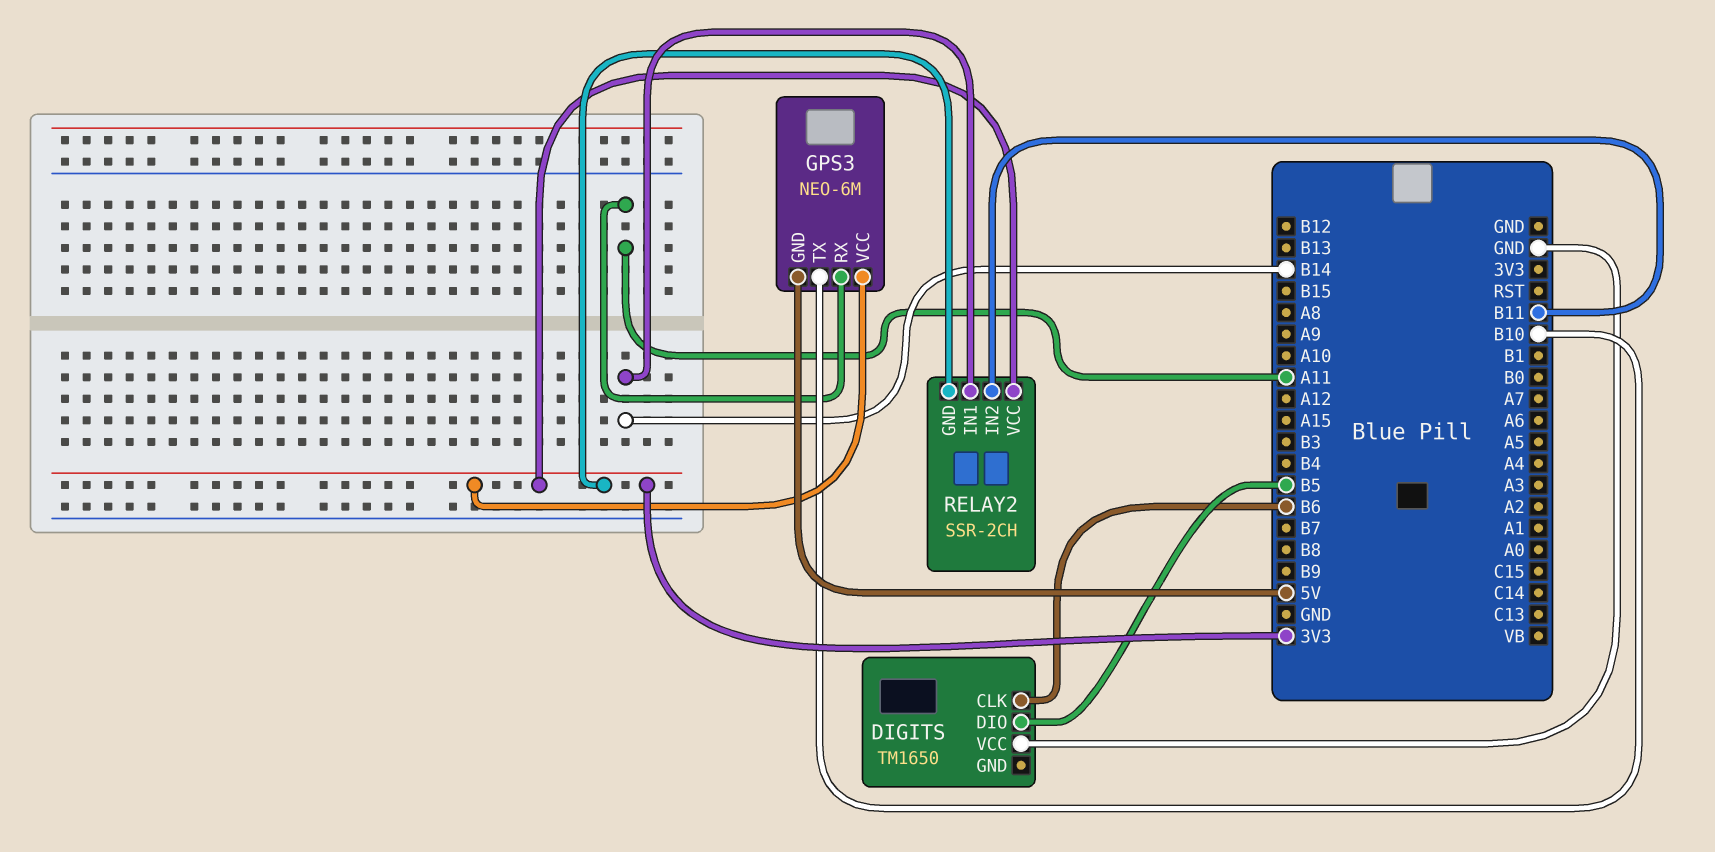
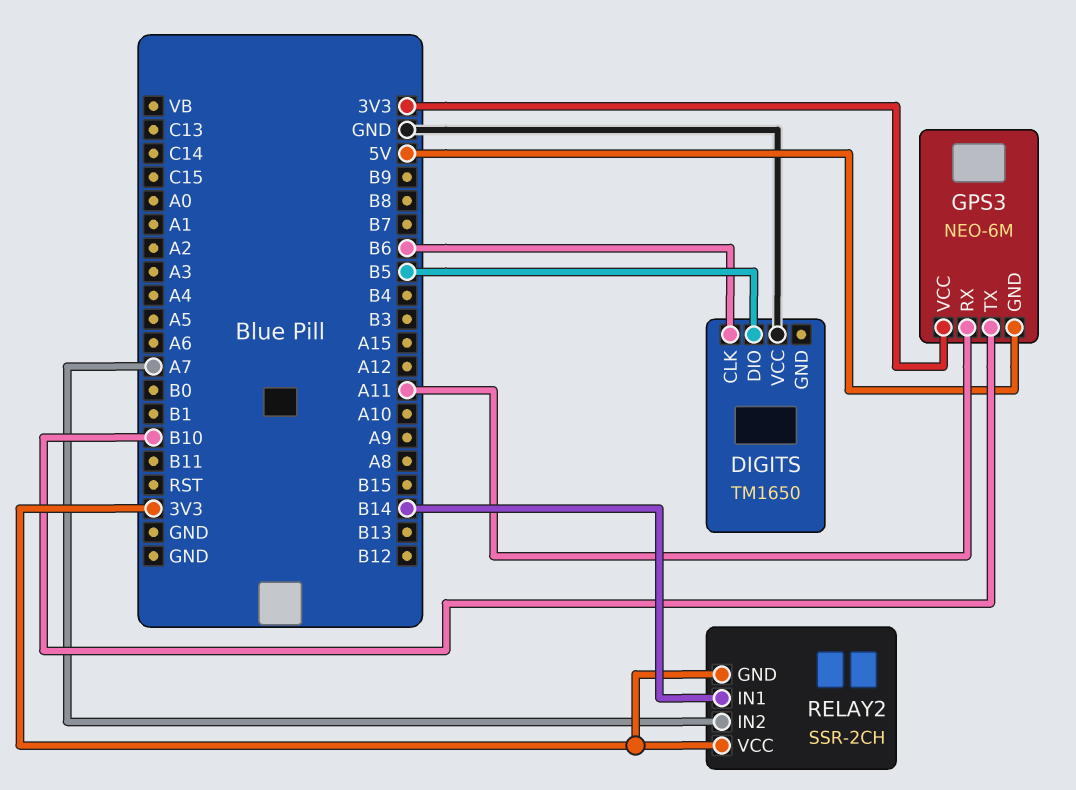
RELAY2 pin IN2: B11 -> A7

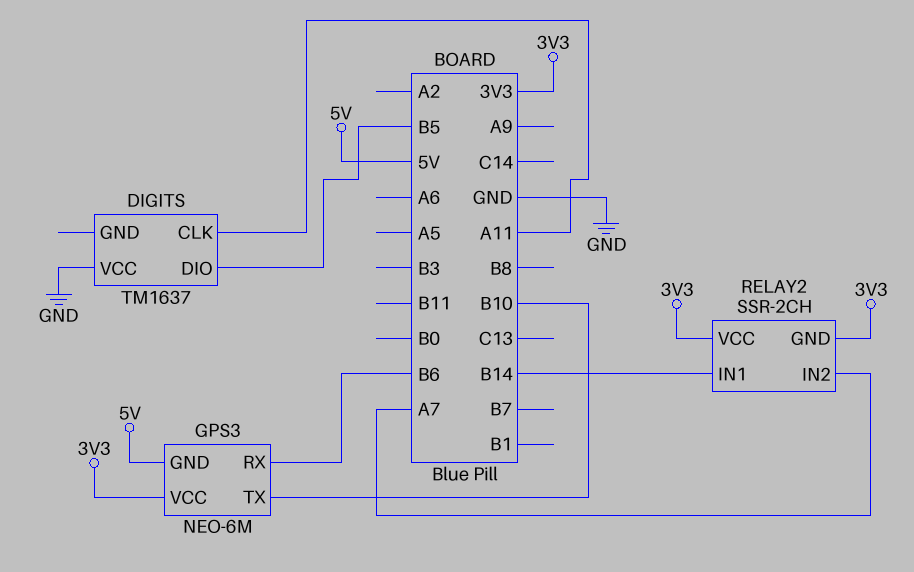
DIGITS: TM1650 -> TM1637
DIGITS pin CLK: B6 -> A11
GPS3 pin RX: A11 -> B6

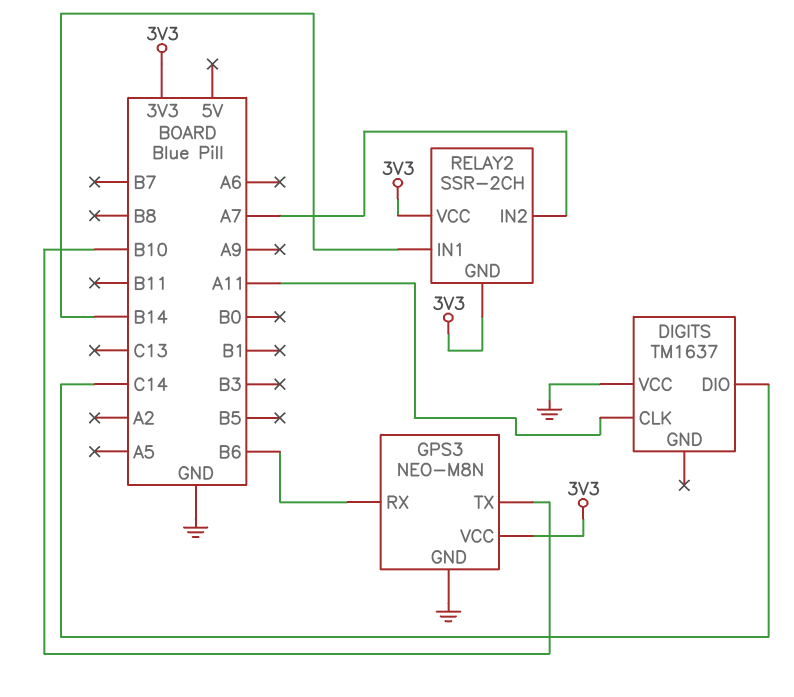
DIGITS pin DIO: B5 -> C14
GPS3: NEO-6M -> NEO-M8N
GPS3 pin GND: 5V -> GND

